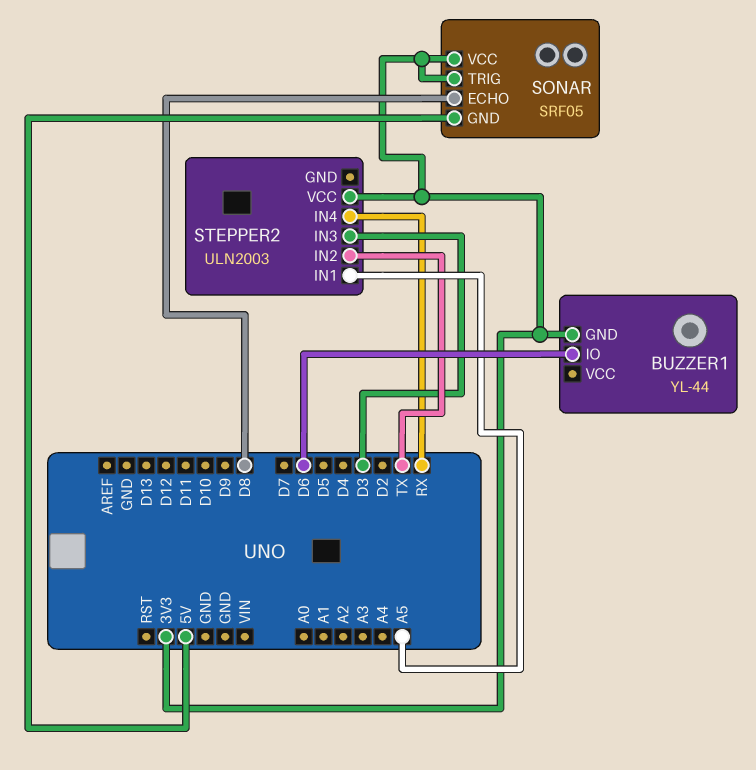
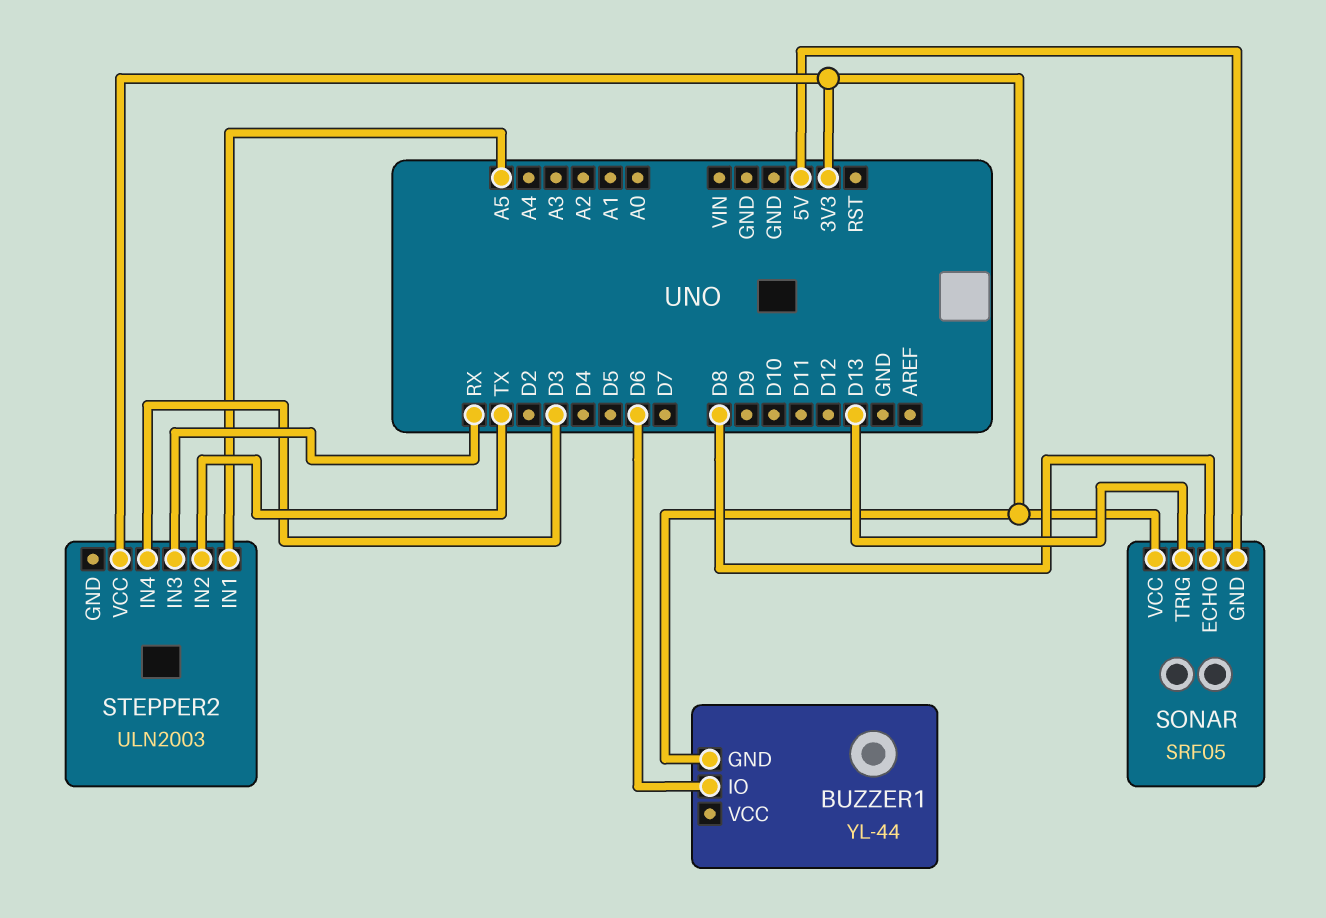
SONAR pin TRIG: 3V3 -> D13
STEPPER2 pin IN3: D3 -> RX
STEPPER2 pin IN4: RX -> D3

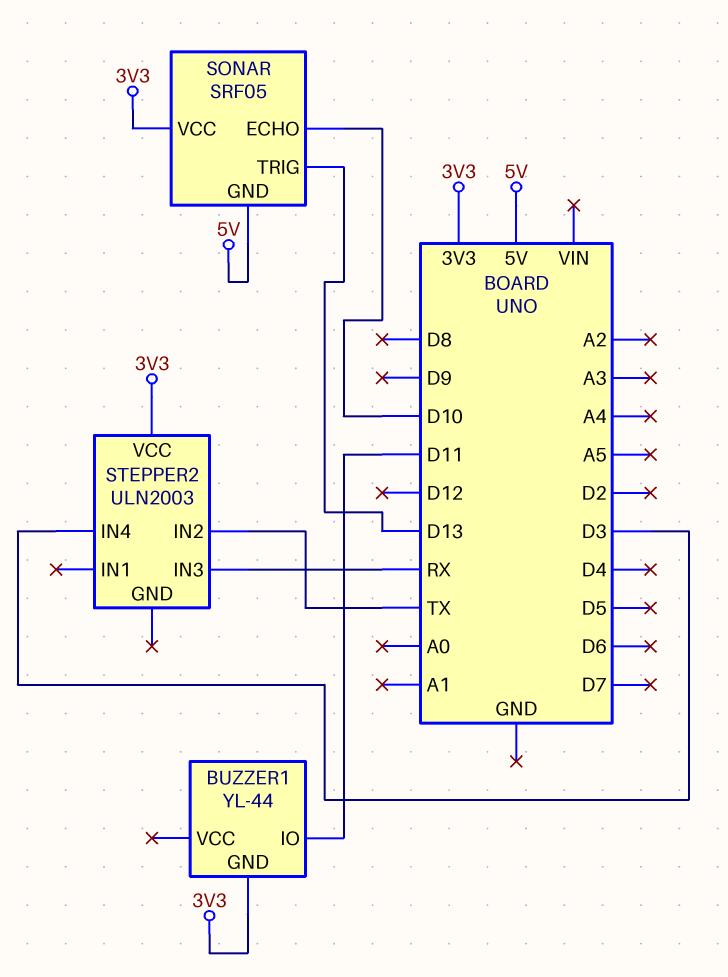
BUZZER1 pin IO: D6 -> D11
SONAR pin ECHO: D8 -> D10
STEPPER2 pin IN1: A5 -> none

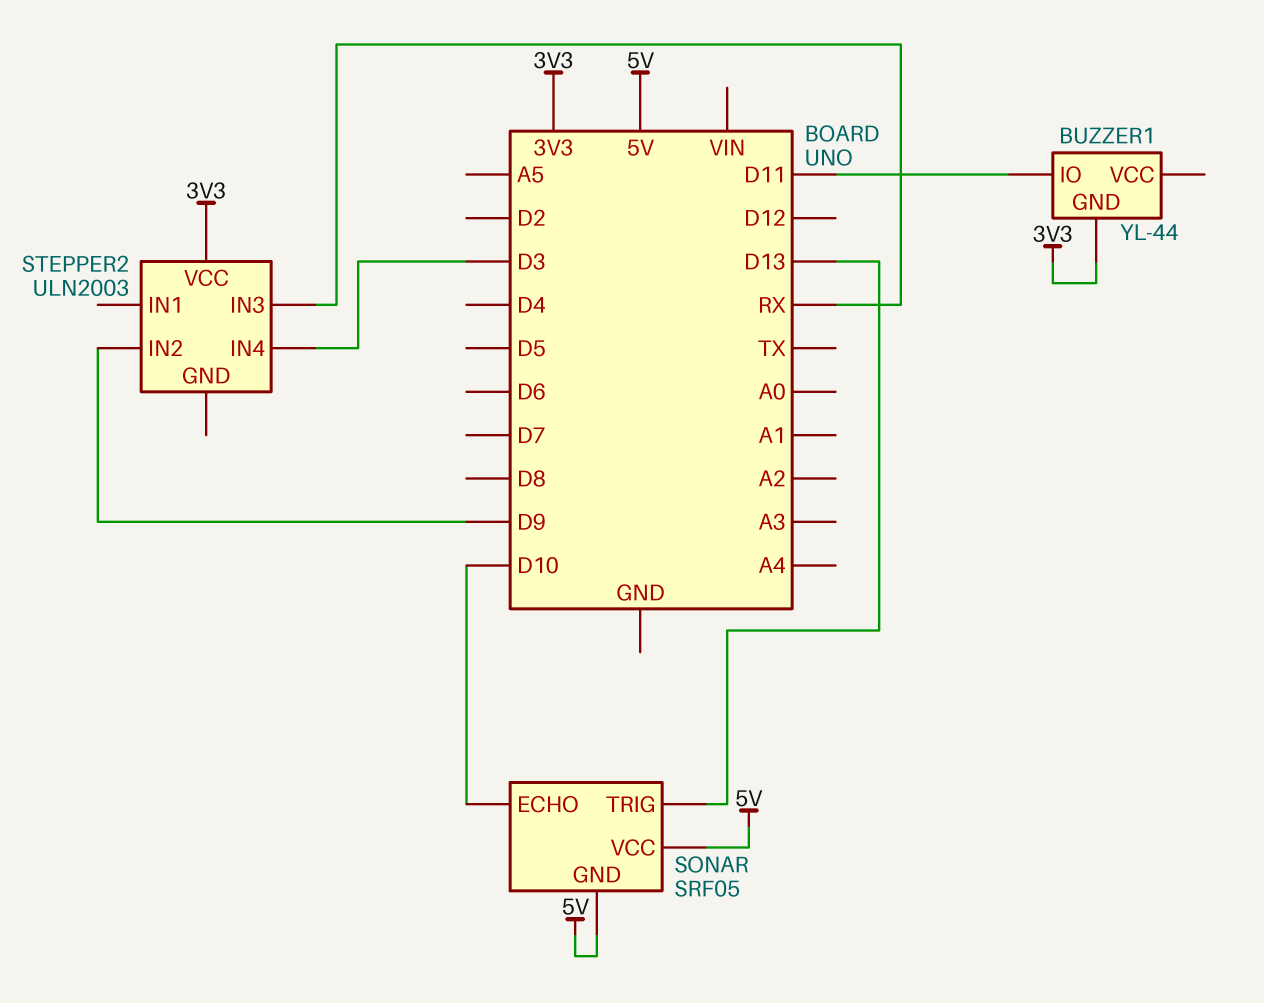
SONAR pin VCC: 3V3 -> 5V
STEPPER2 pin IN2: TX -> D9

